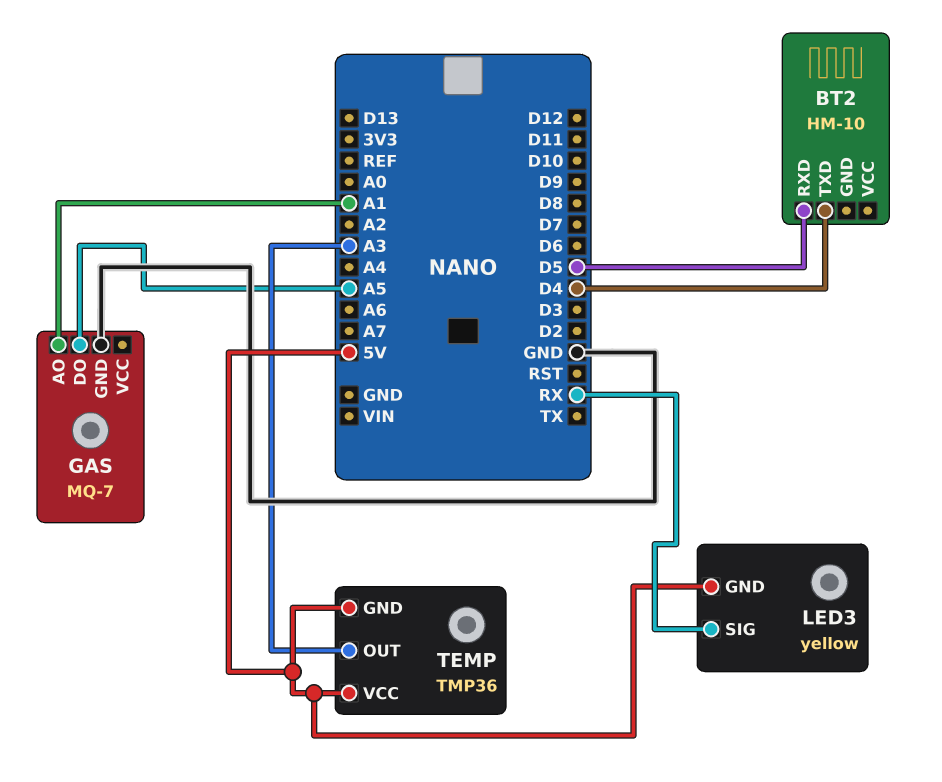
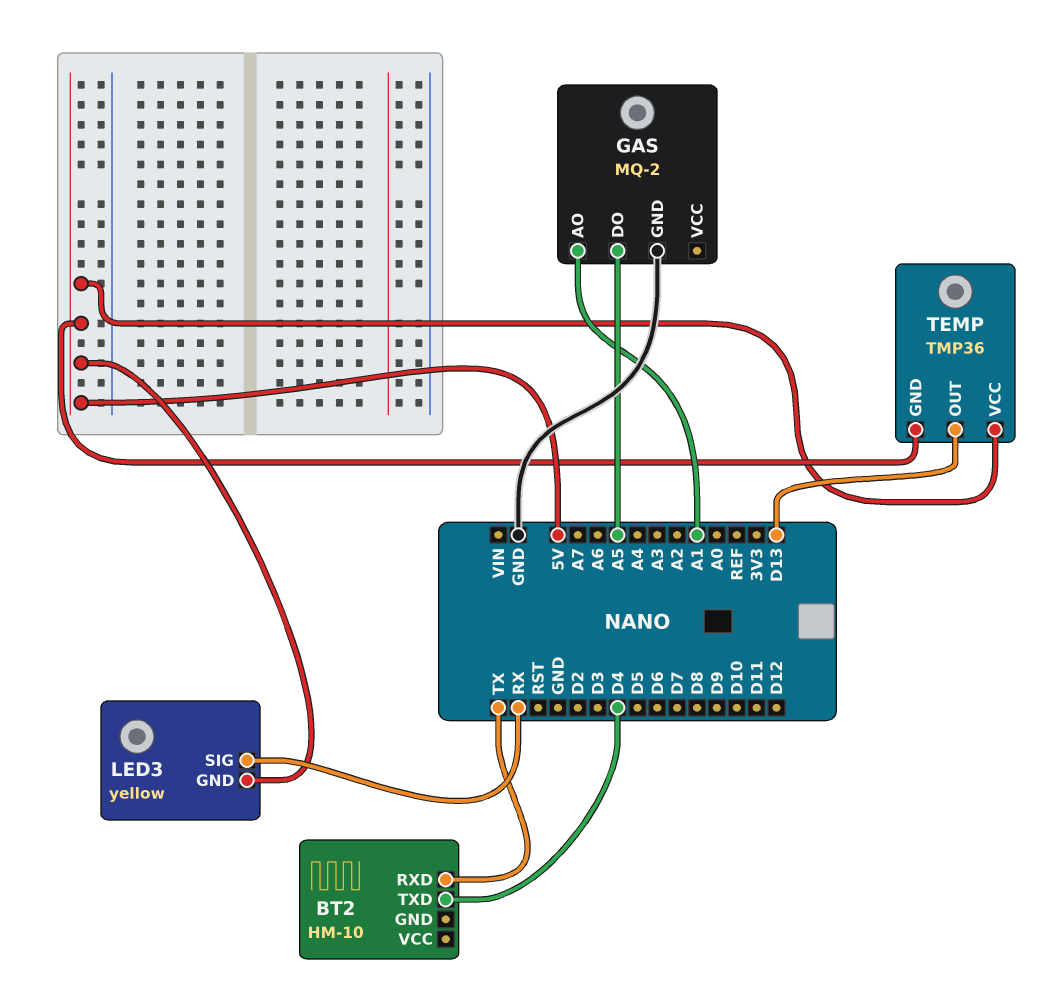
BT2 pin RXD: D5 -> TX
GAS: MQ-7 -> MQ-2
TEMP pin OUT: A3 -> D13

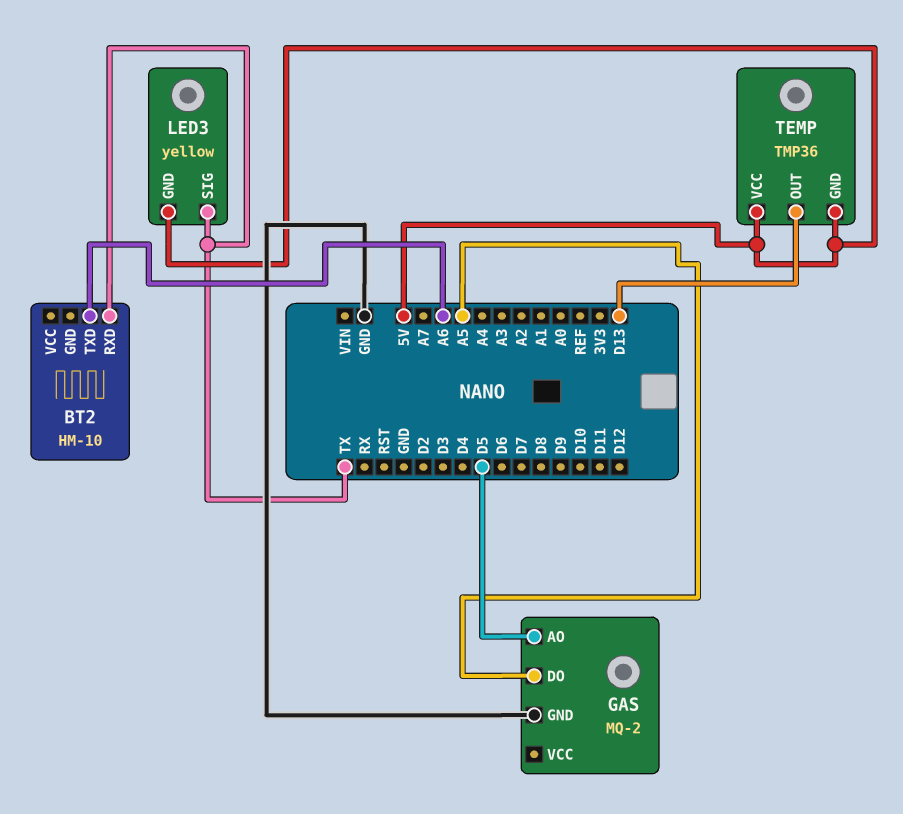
BT2 pin TXD: D4 -> A6
GAS pin AO: A1 -> D5
LED3 pin SIG: RX -> TX

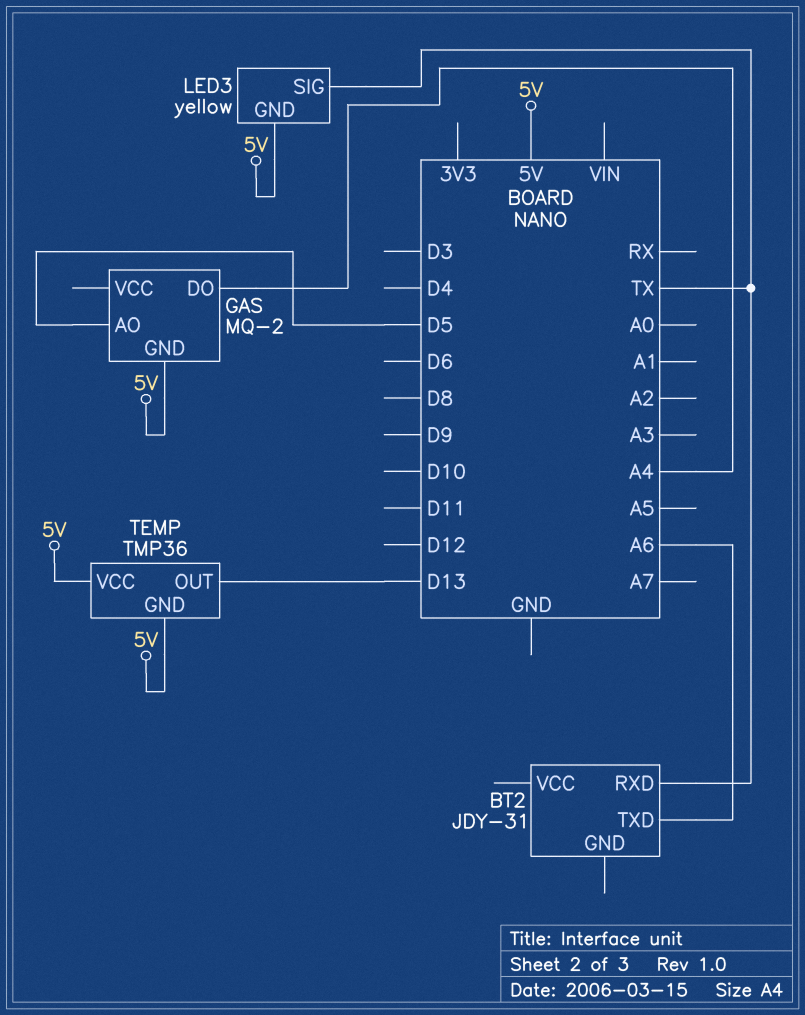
BT2: HM-10 -> JDY-31
GAS pin DO: A5 -> A4
GAS pin GND: GND -> 5V

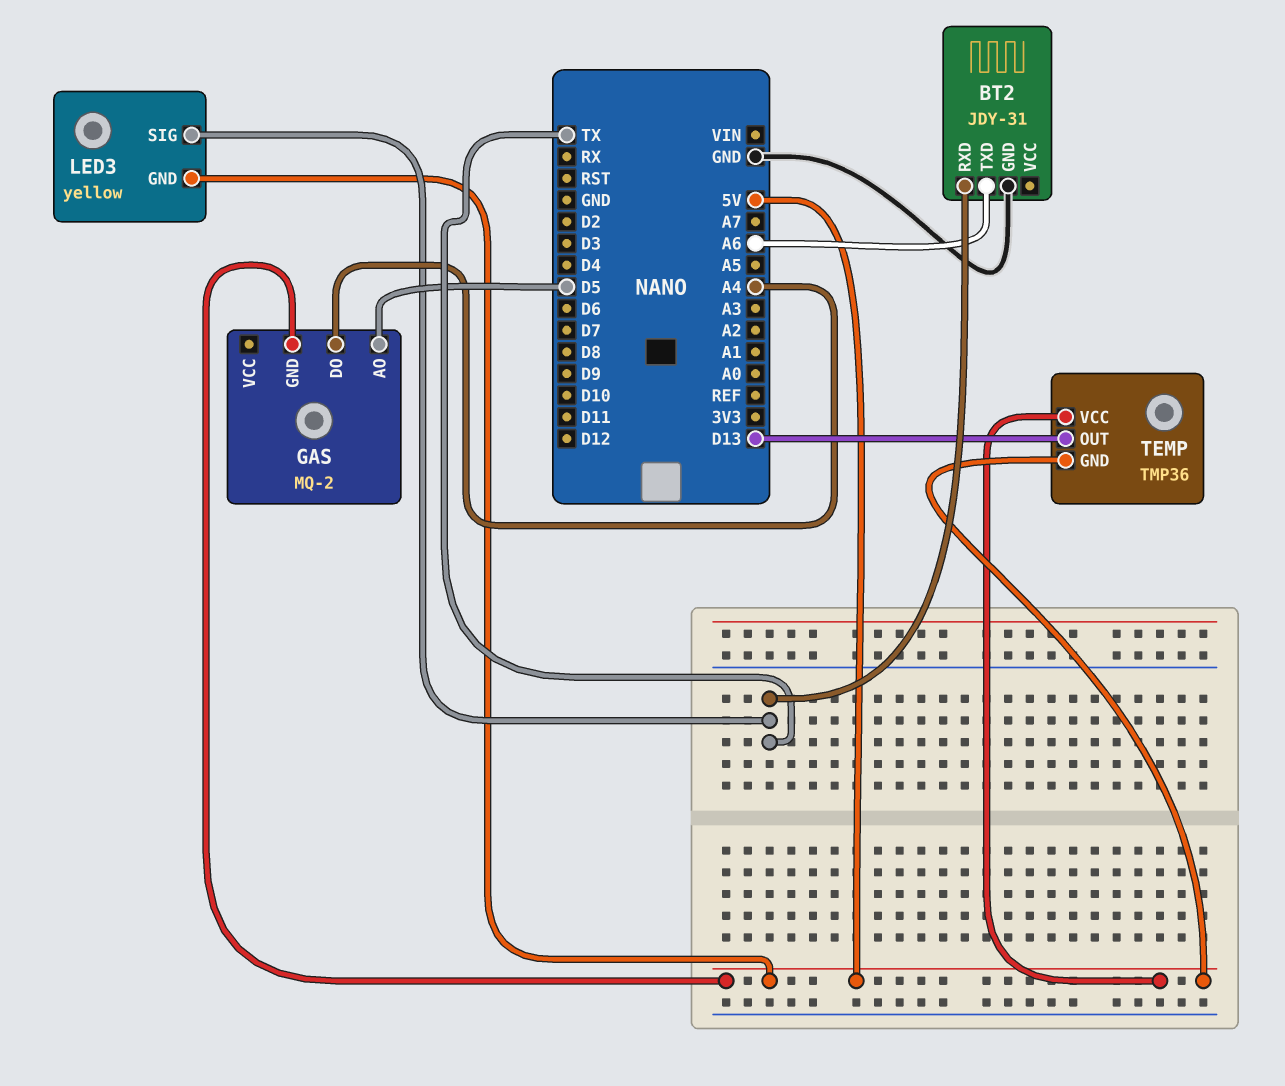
BT2 pin GND: none -> GND

